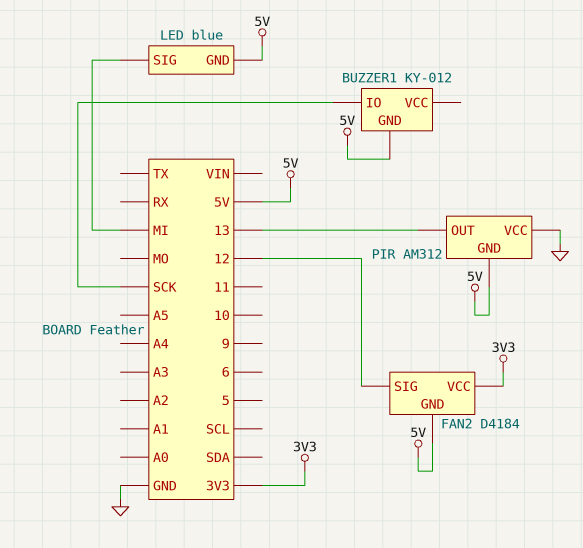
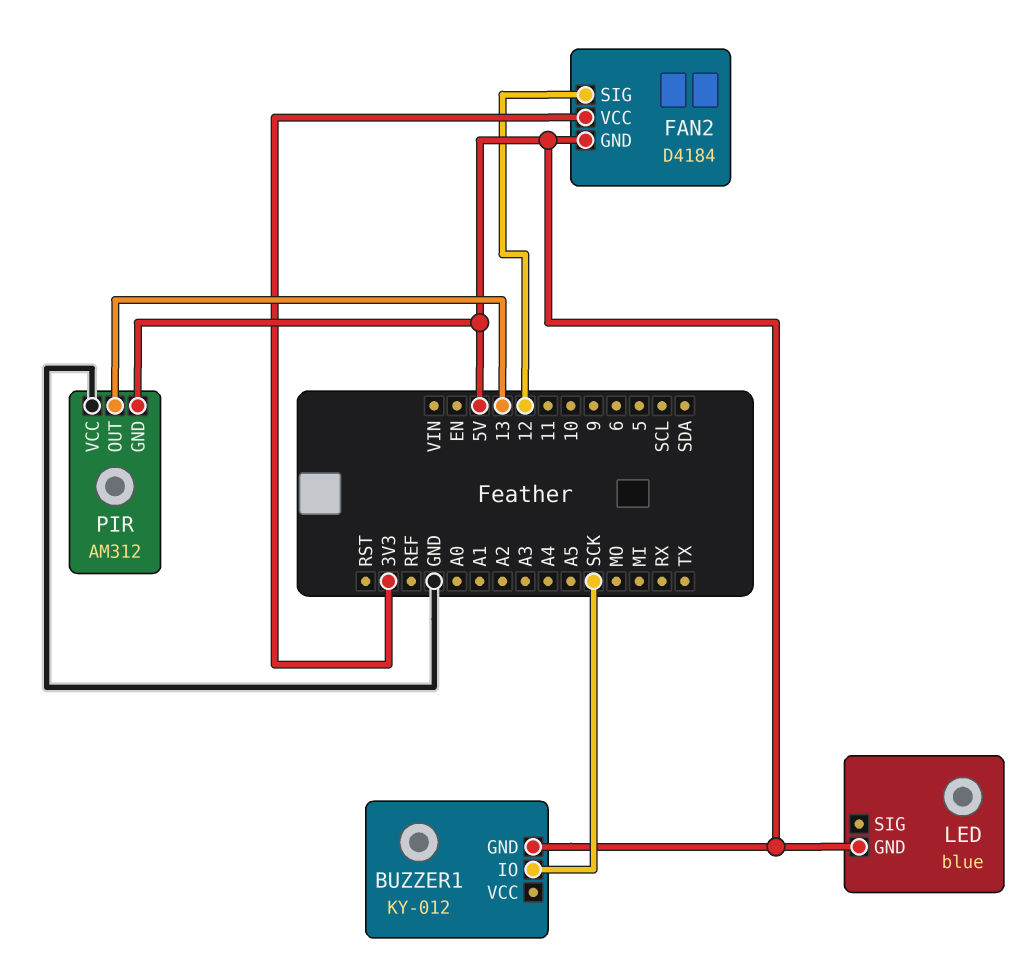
LED pin SIG: MI -> none

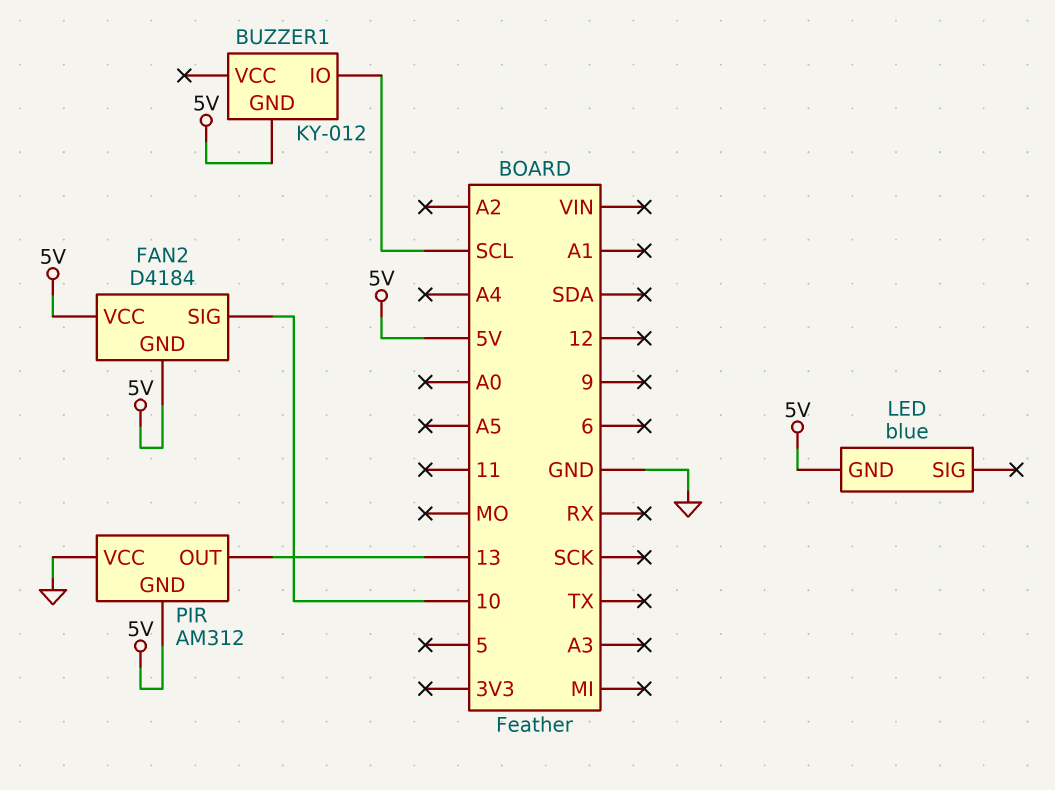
BUZZER1 pin IO: SCK -> SCL
FAN2 pin SIG: 12 -> 10
FAN2 pin VCC: 3V3 -> 5V

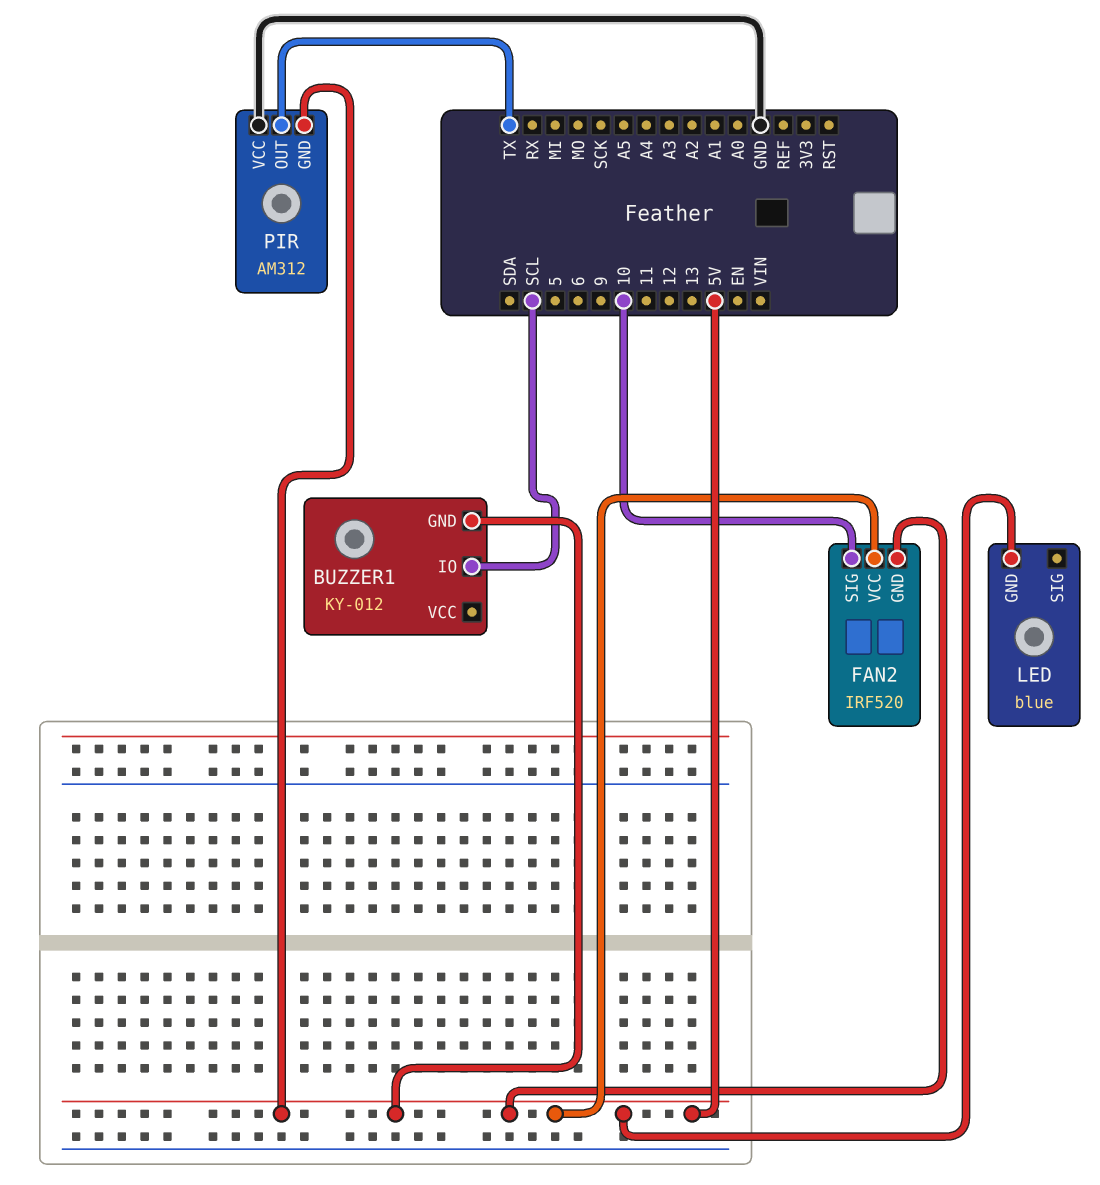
FAN2: D4184 -> IRF520
PIR pin OUT: 13 -> TX

